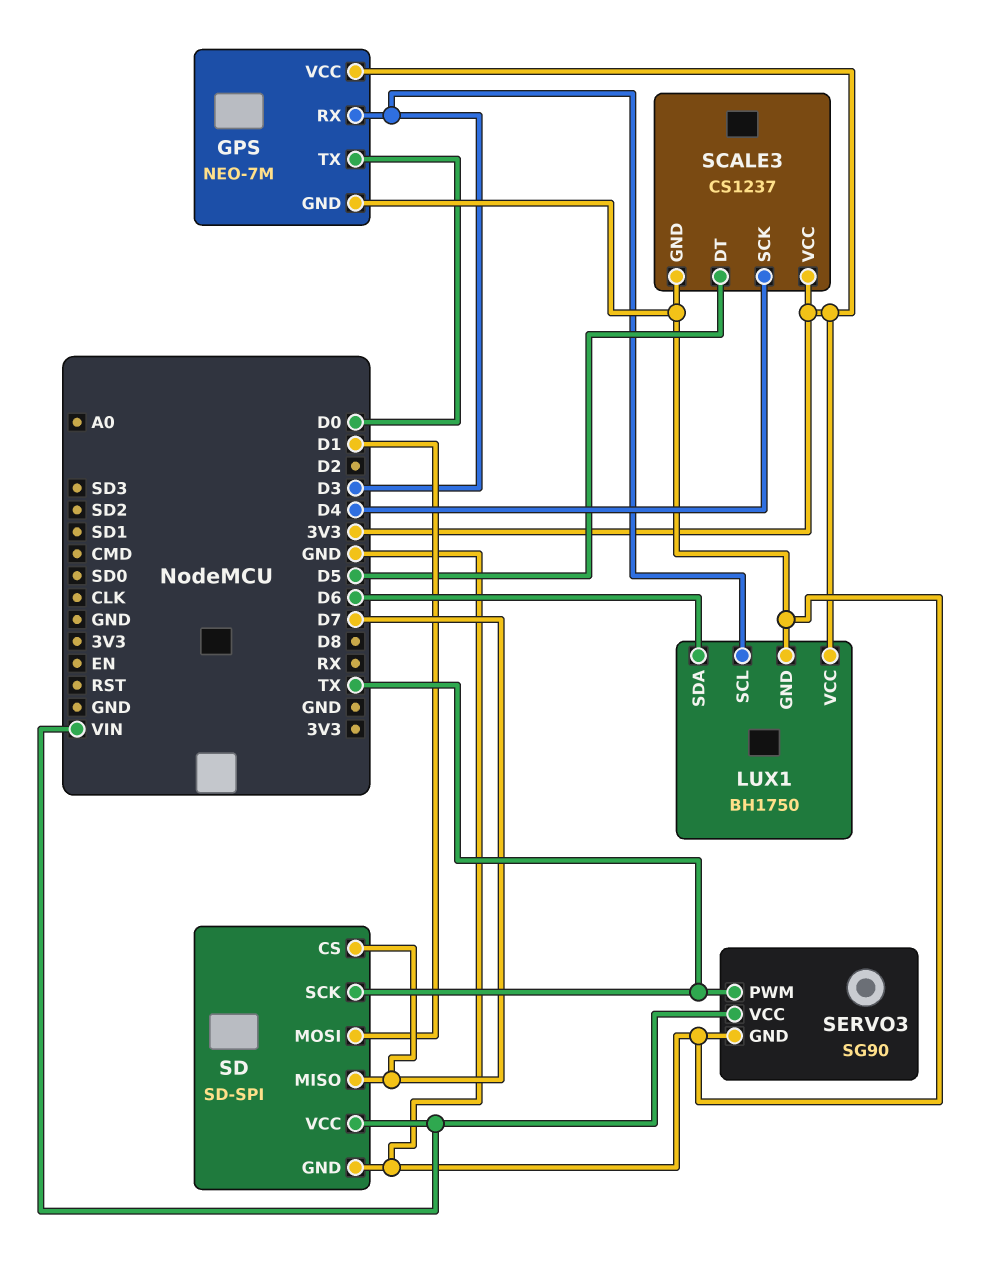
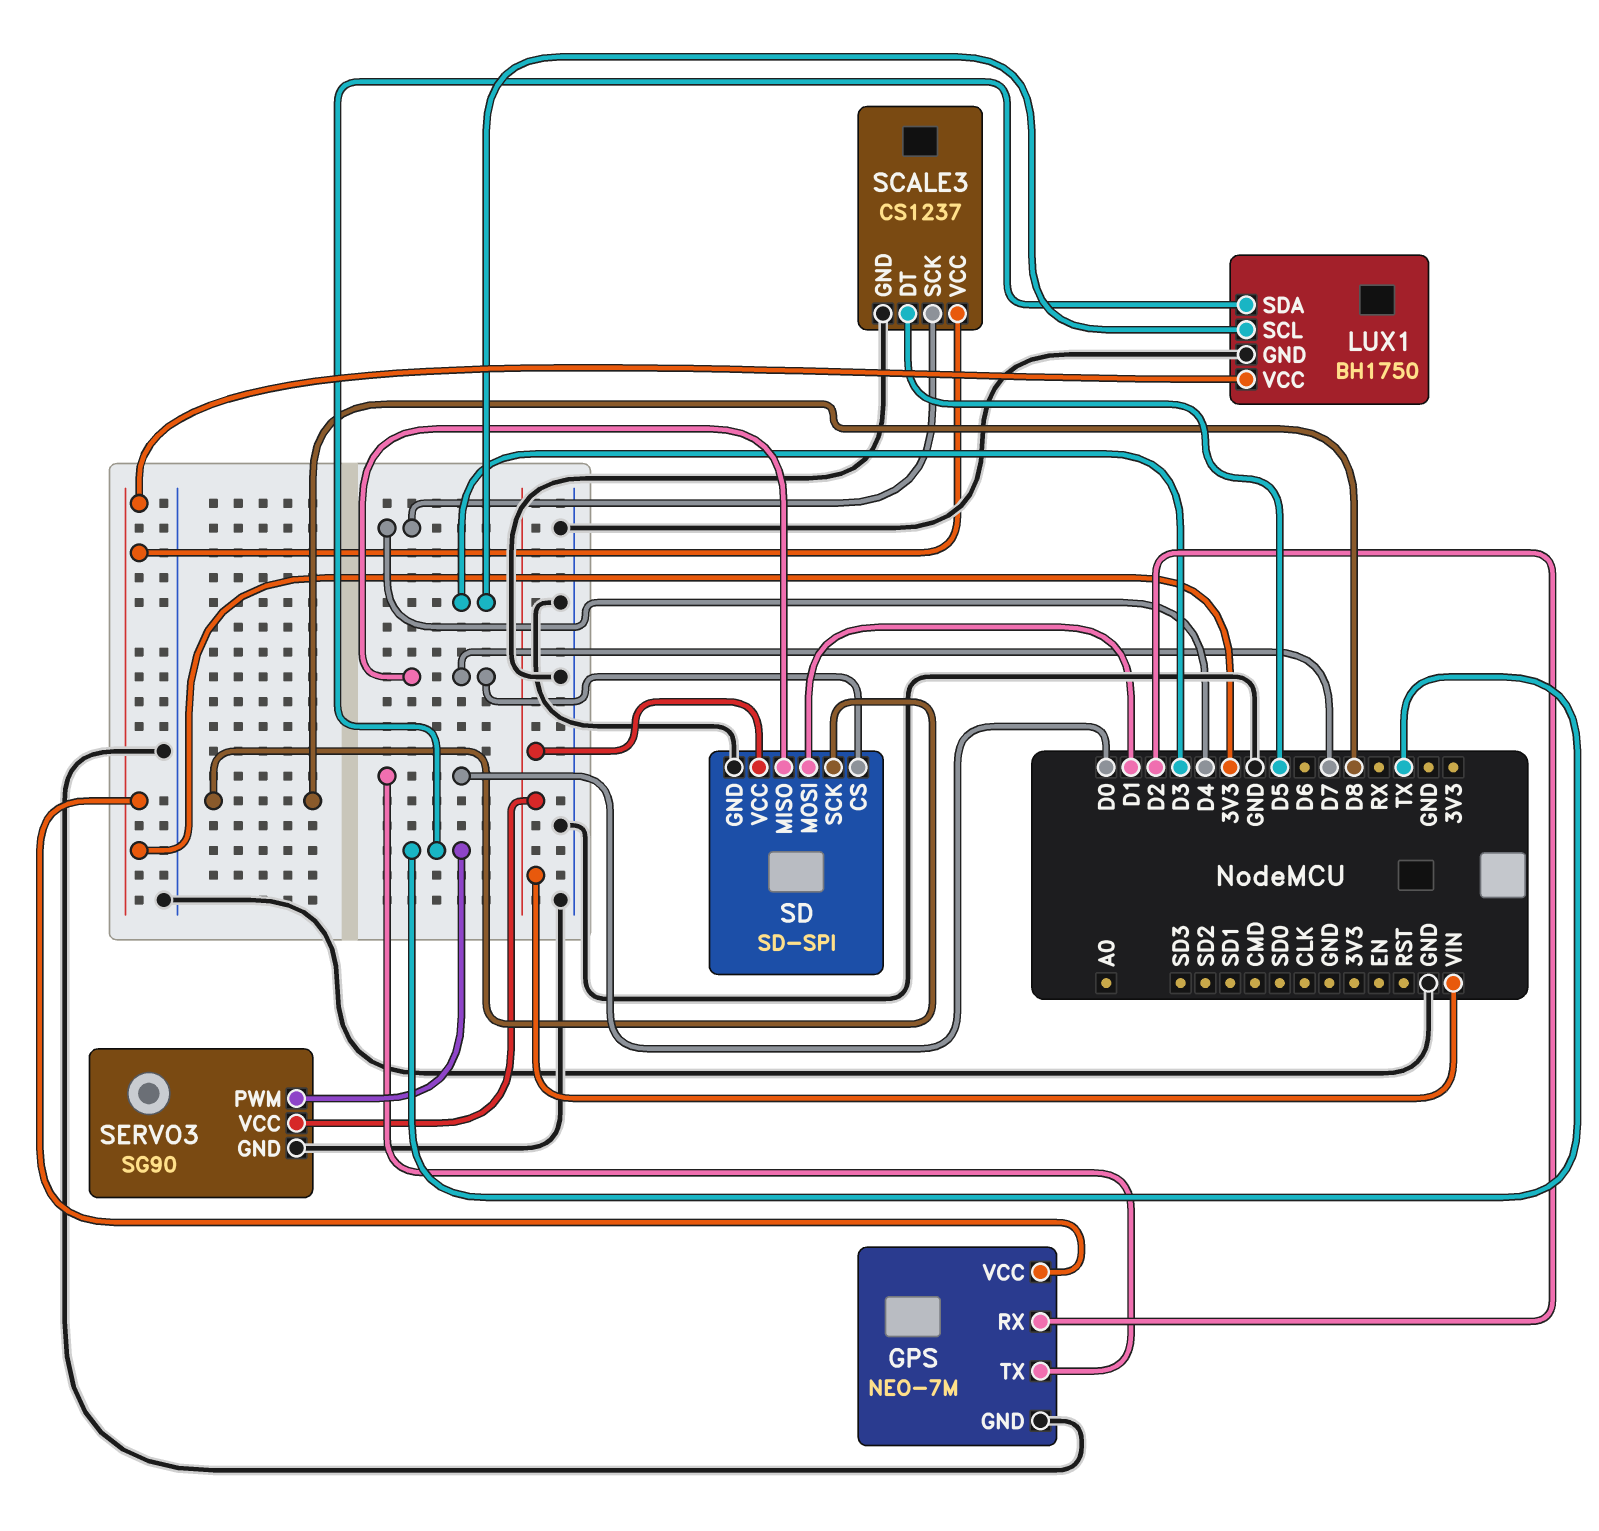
GPS pin RX: D3 -> D2
LUX1 pin SDA: D6 -> TX
SD pin SCK: TX -> D8

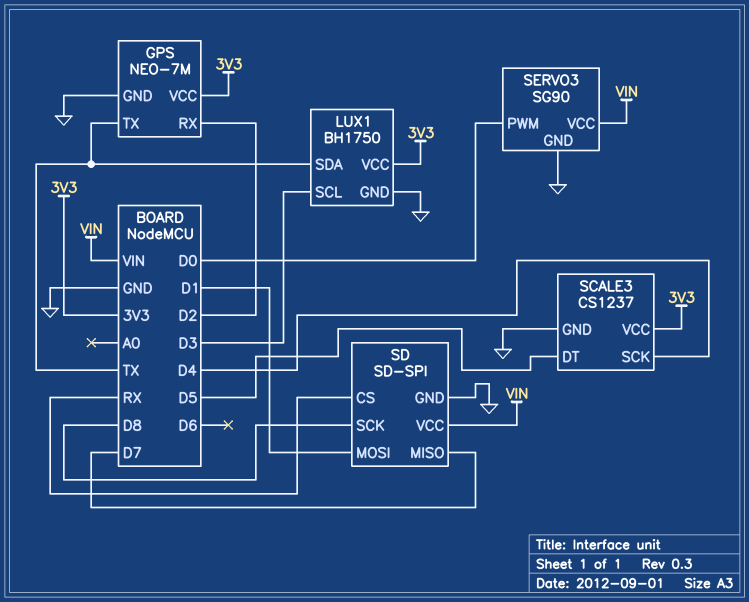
GPS pin TX: D0 -> TX
SD pin CS: D7 -> RX
SERVO3 pin PWM: TX -> D0

